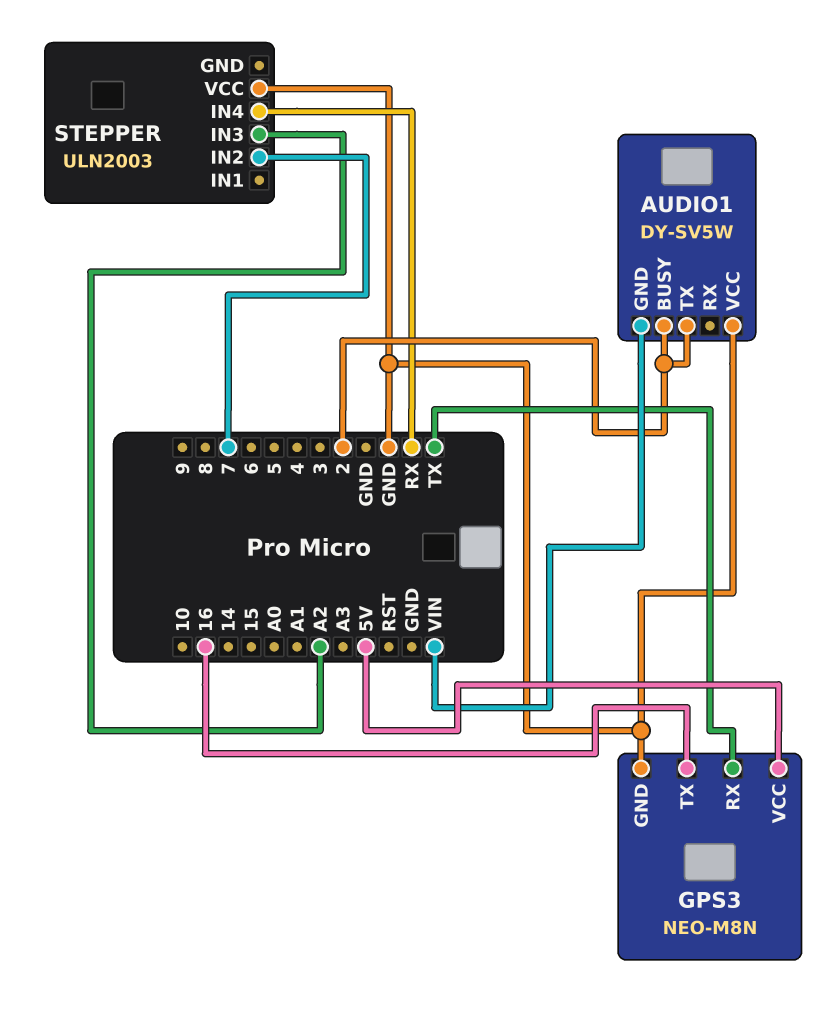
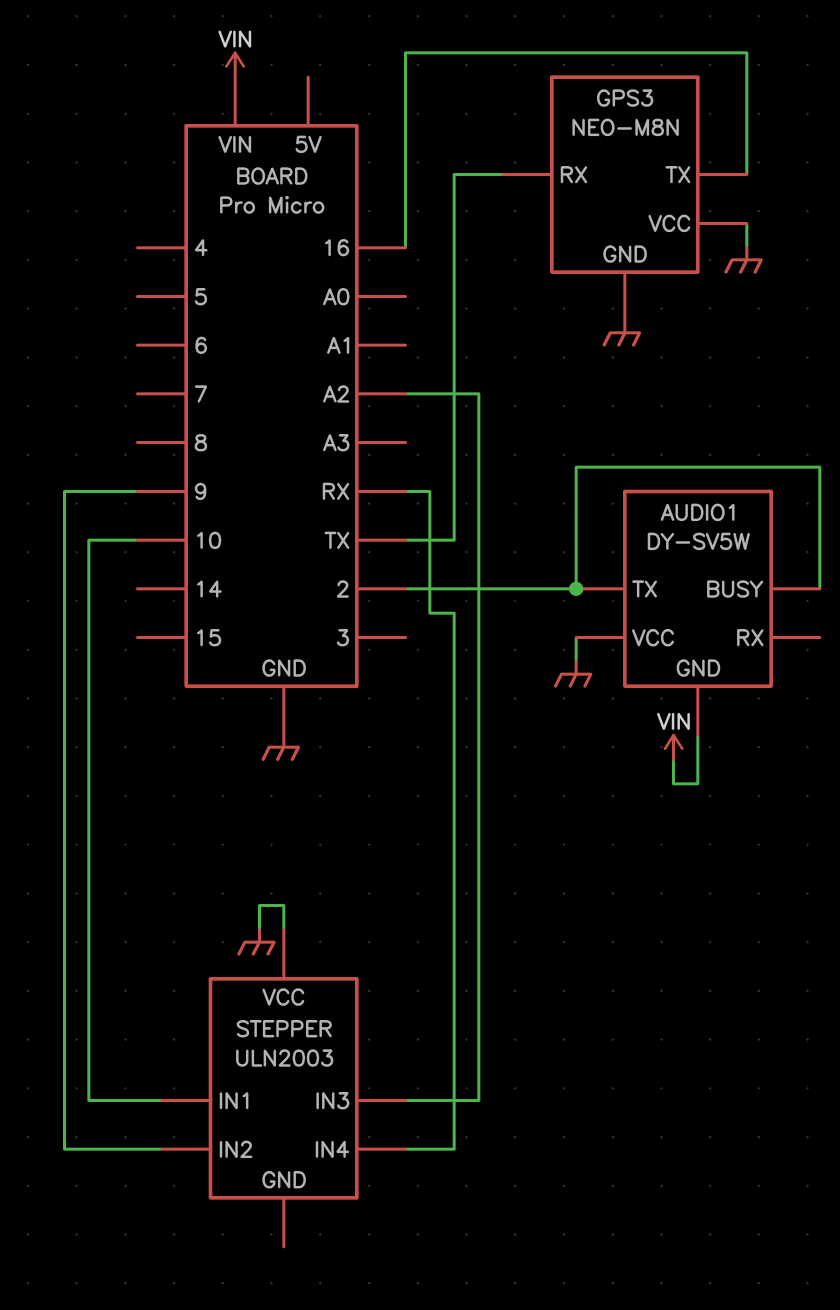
GPS3 pin VCC: 5V -> GND
STEPPER pin IN1: none -> 10
STEPPER pin IN2: 7 -> 9

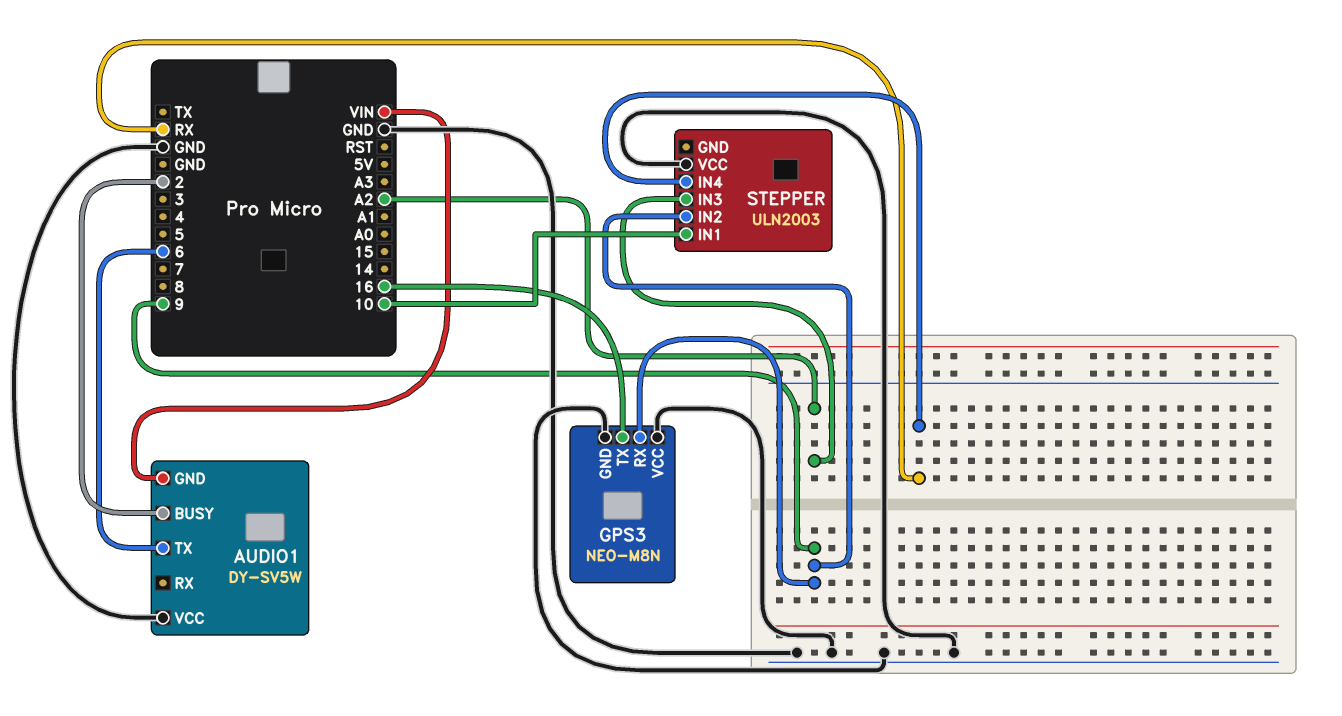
AUDIO1 pin TX: 2 -> 6
GPS3 pin RX: TX -> 9

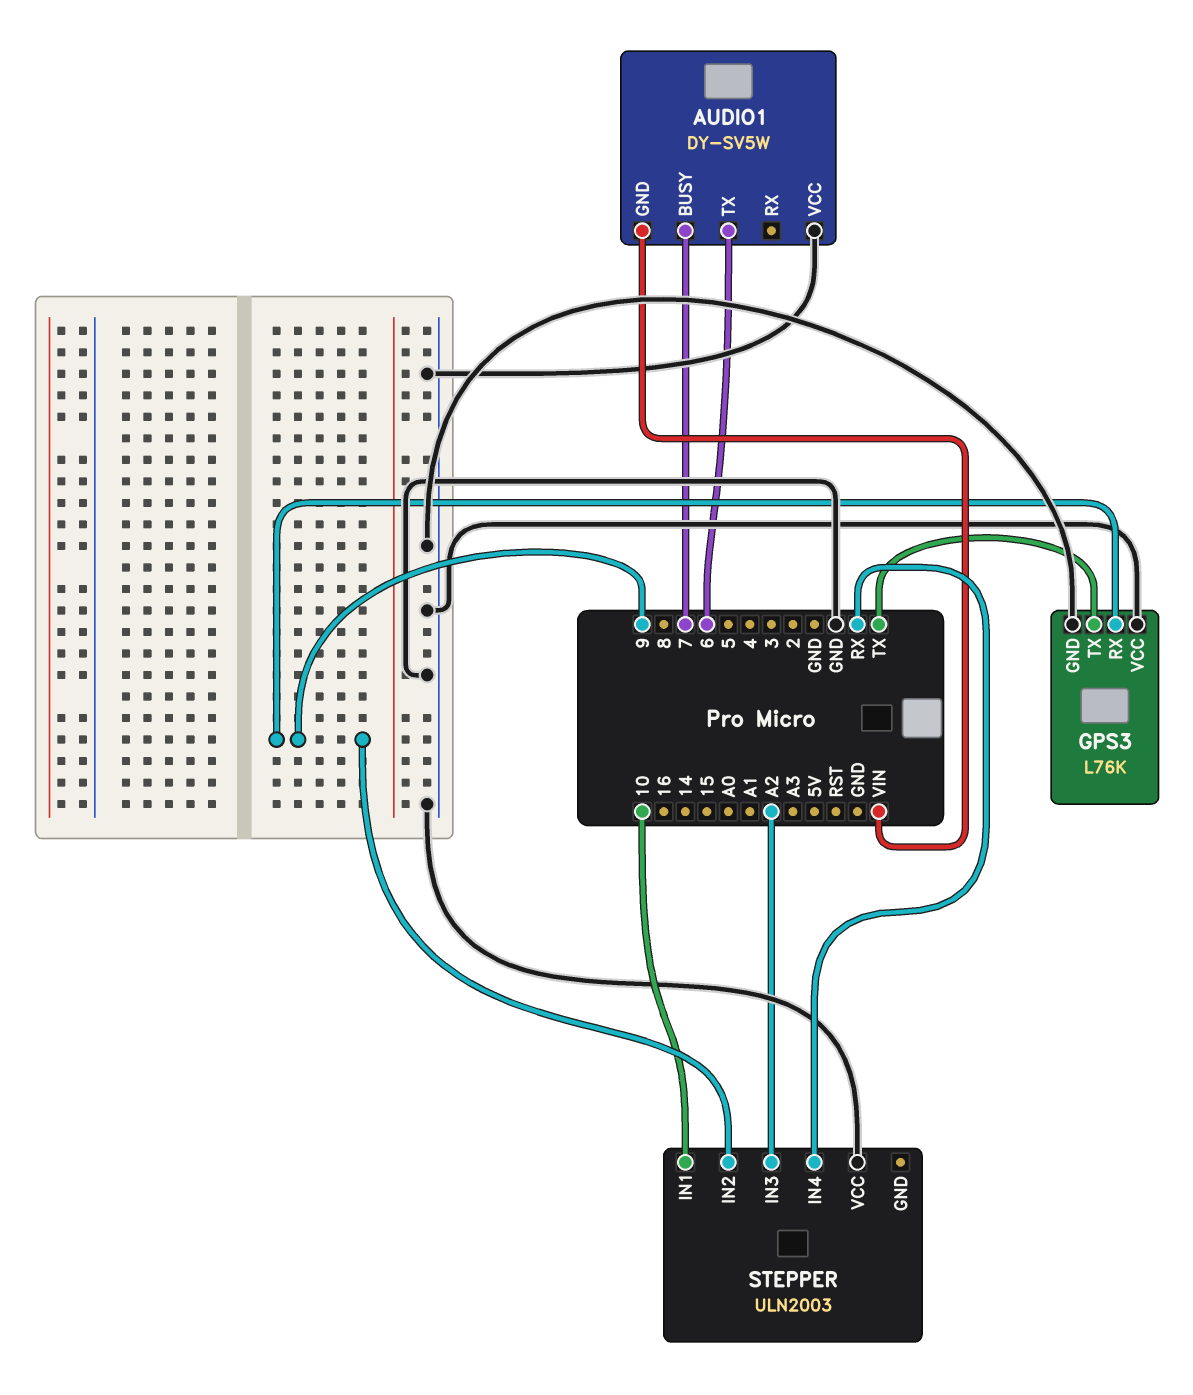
AUDIO1 pin BUSY: 2 -> 7
GPS3: NEO-M8N -> L76K
GPS3 pin TX: 16 -> TX

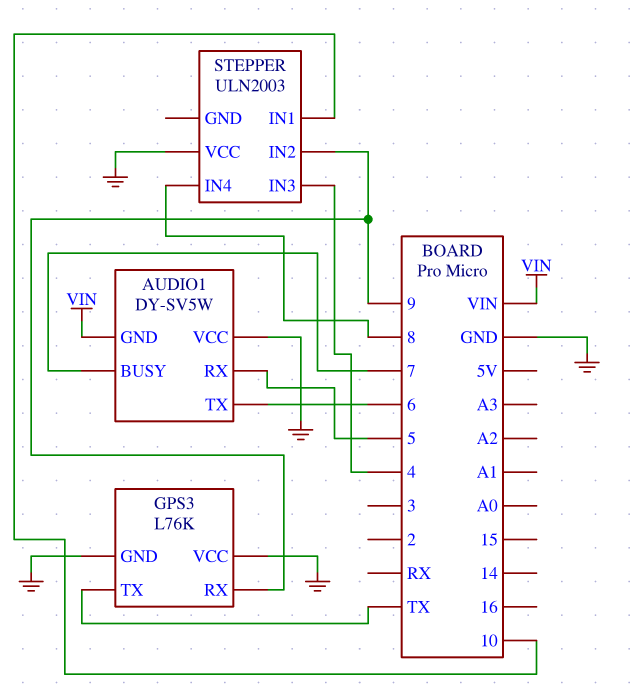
AUDIO1 pin RX: none -> 5
STEPPER pin IN3: A2 -> 4
STEPPER pin IN4: RX -> 8

